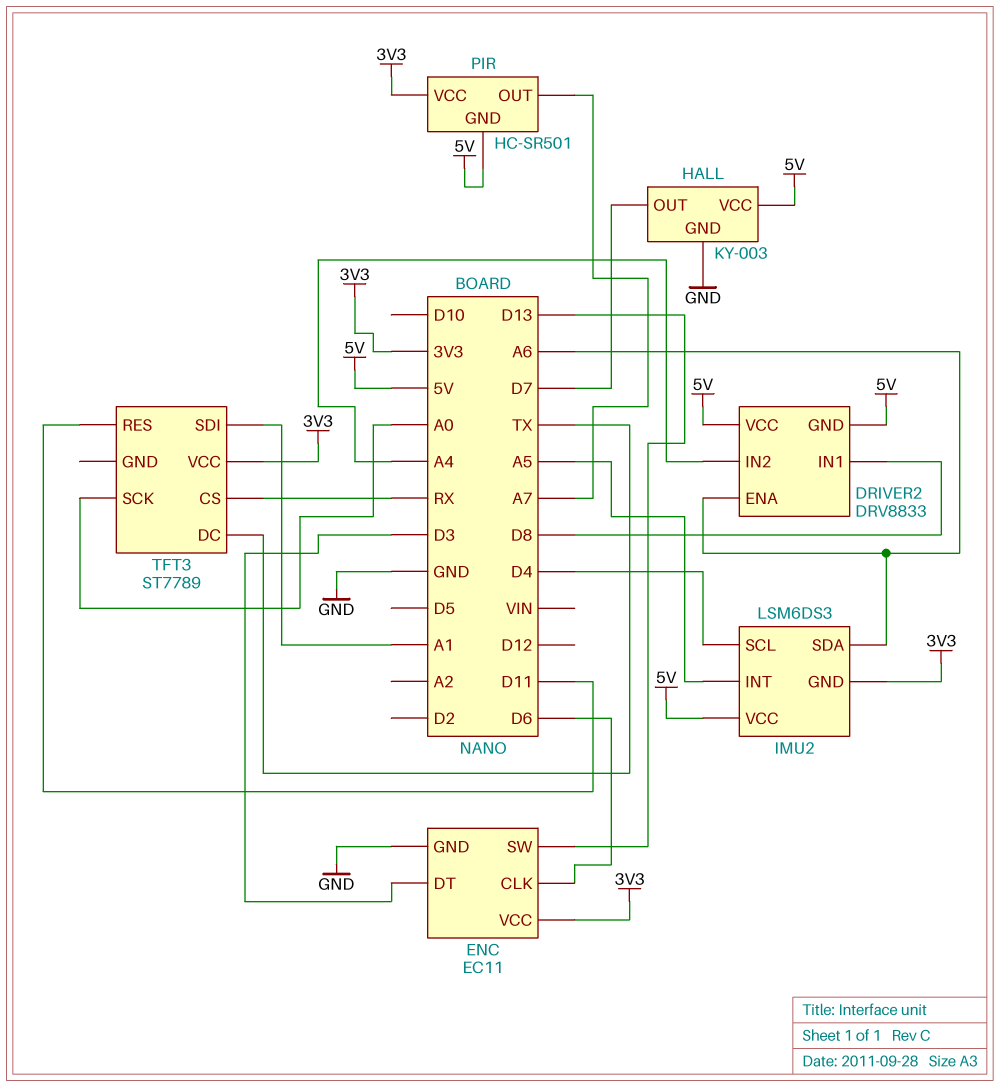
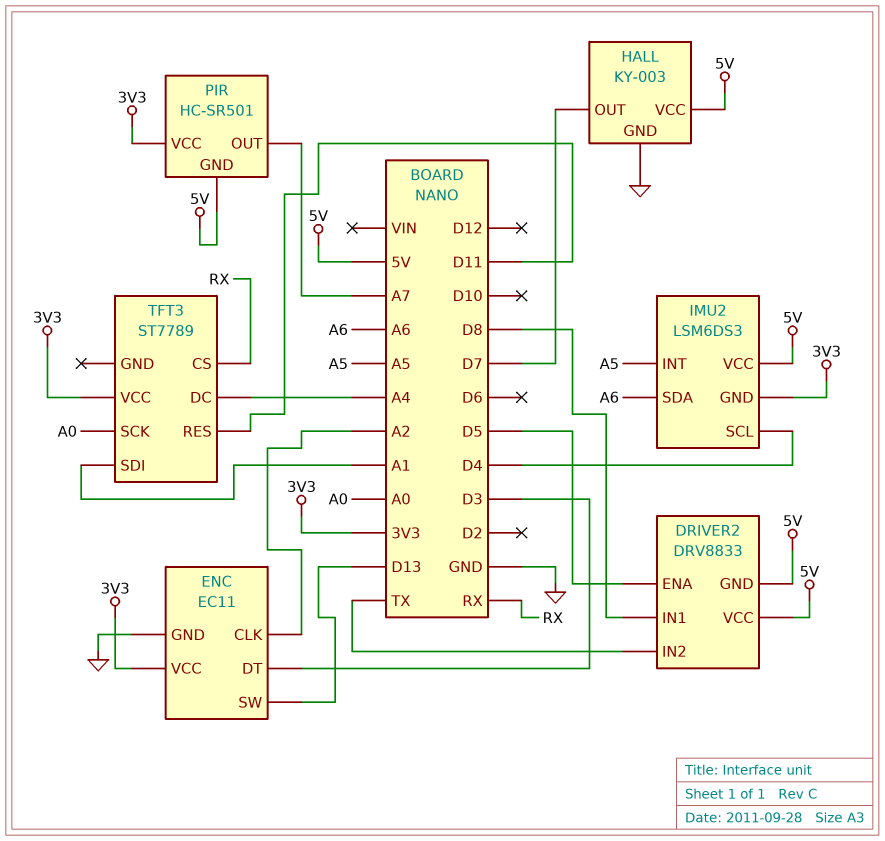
DRIVER2 pin ENA: A6 -> D5
DRIVER2 pin IN2: A4 -> TX
ENC pin CLK: D6 -> A2
TFT3 pin DC: TX -> A4

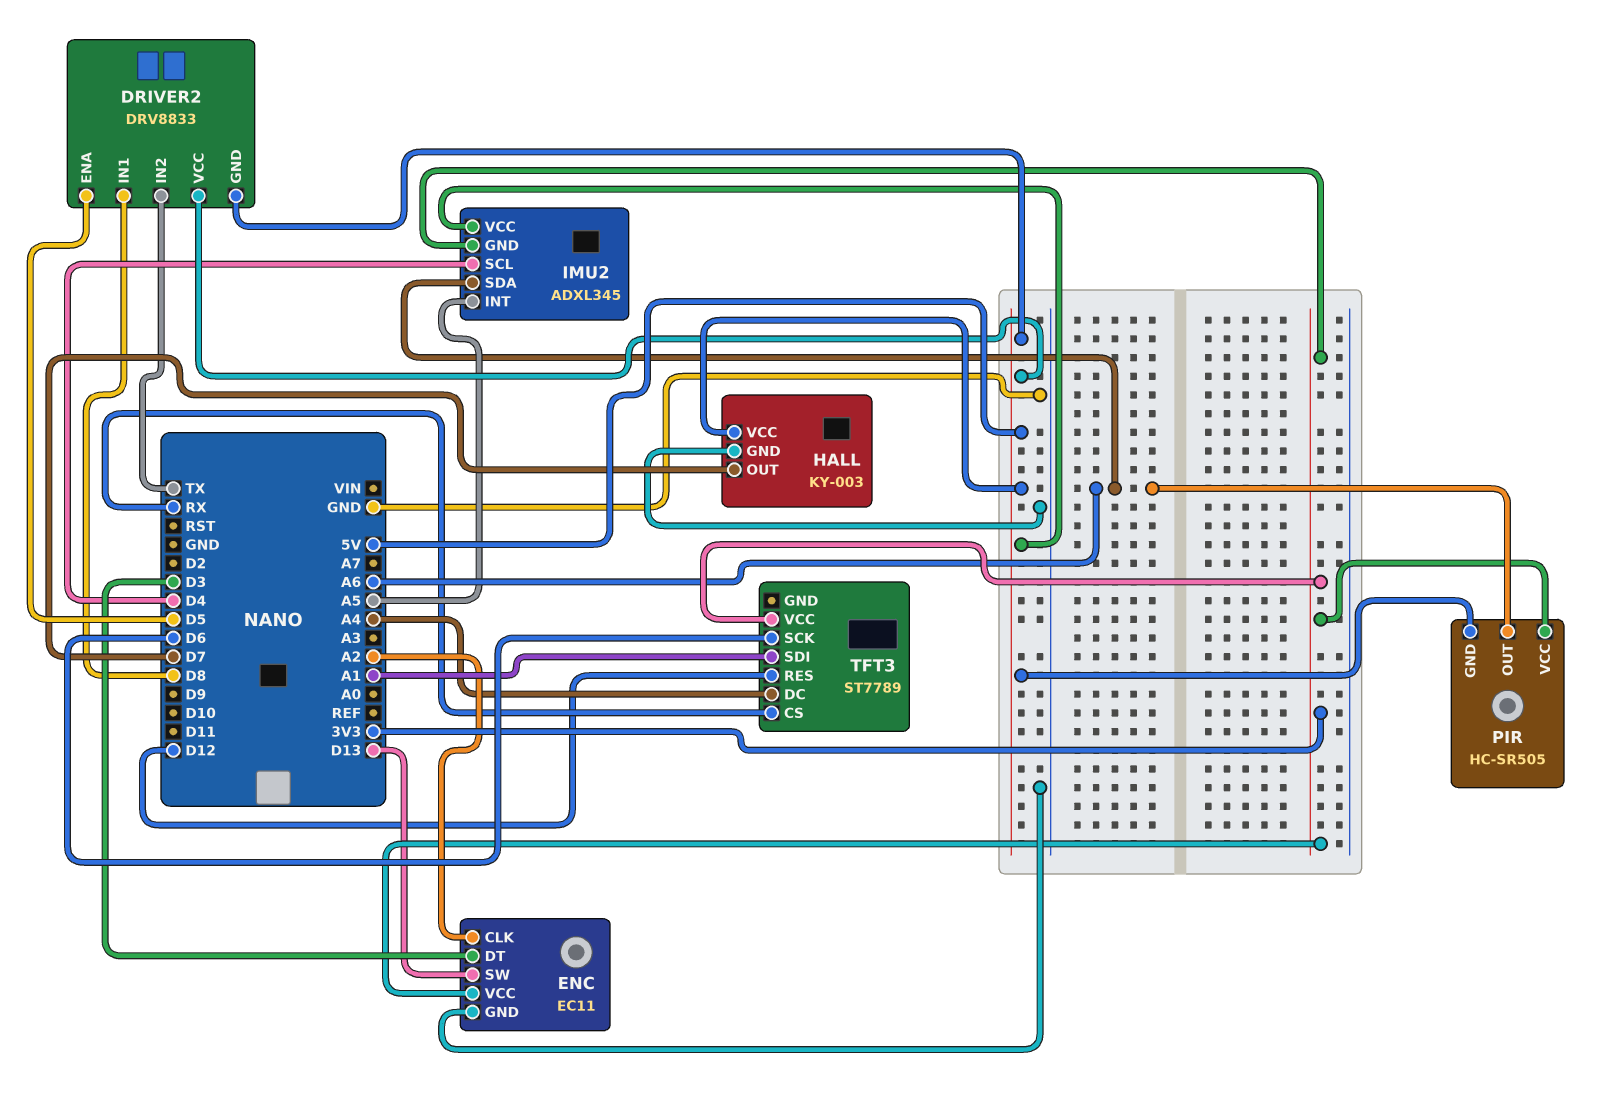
IMU2: LSM6DS3 -> ADXL345
PIR: HC-SR501 -> HC-SR505
PIR pin OUT: A7 -> A6
TFT3 pin RES: D11 -> D12
TFT3 pin SCK: A0 -> D6

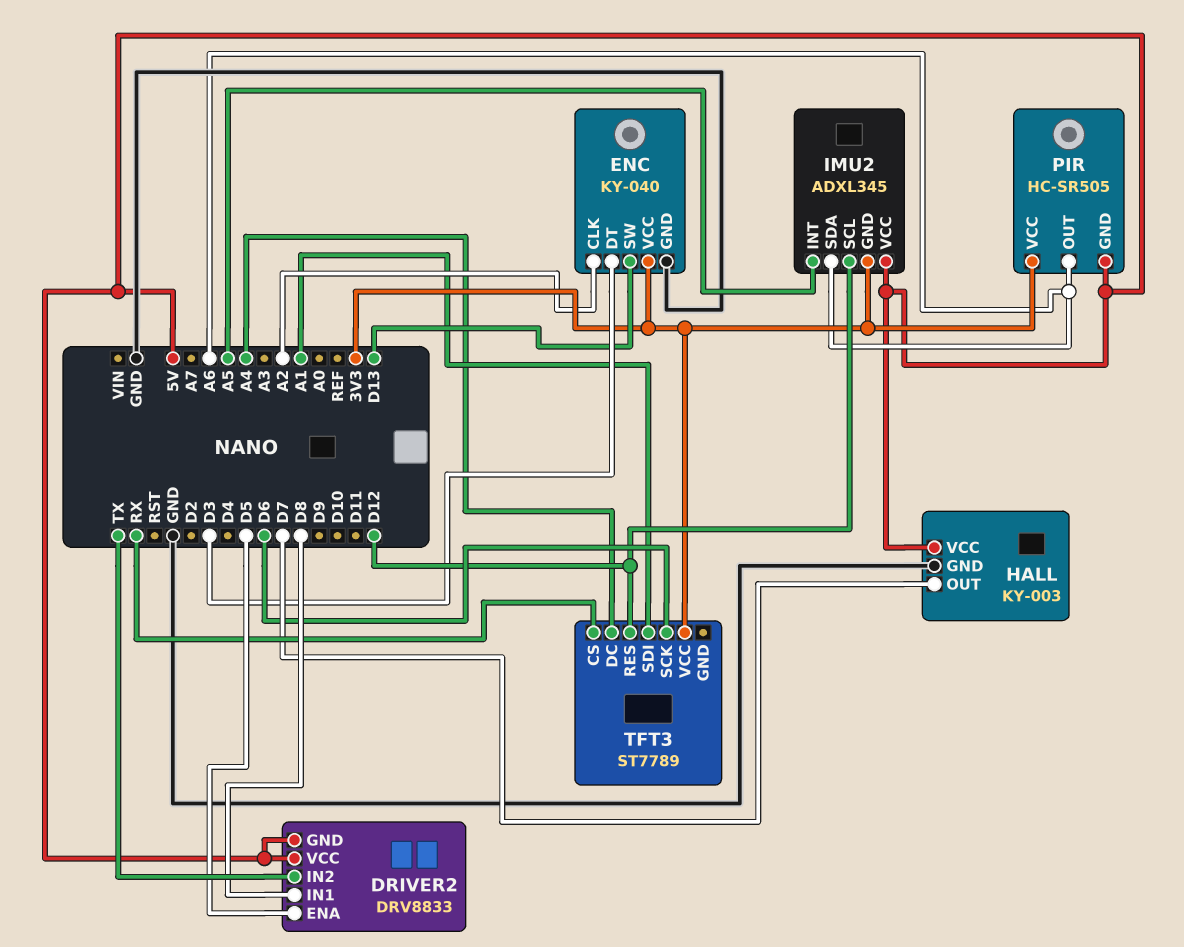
ENC: EC11 -> KY-040
IMU2 pin SCL: D4 -> D12

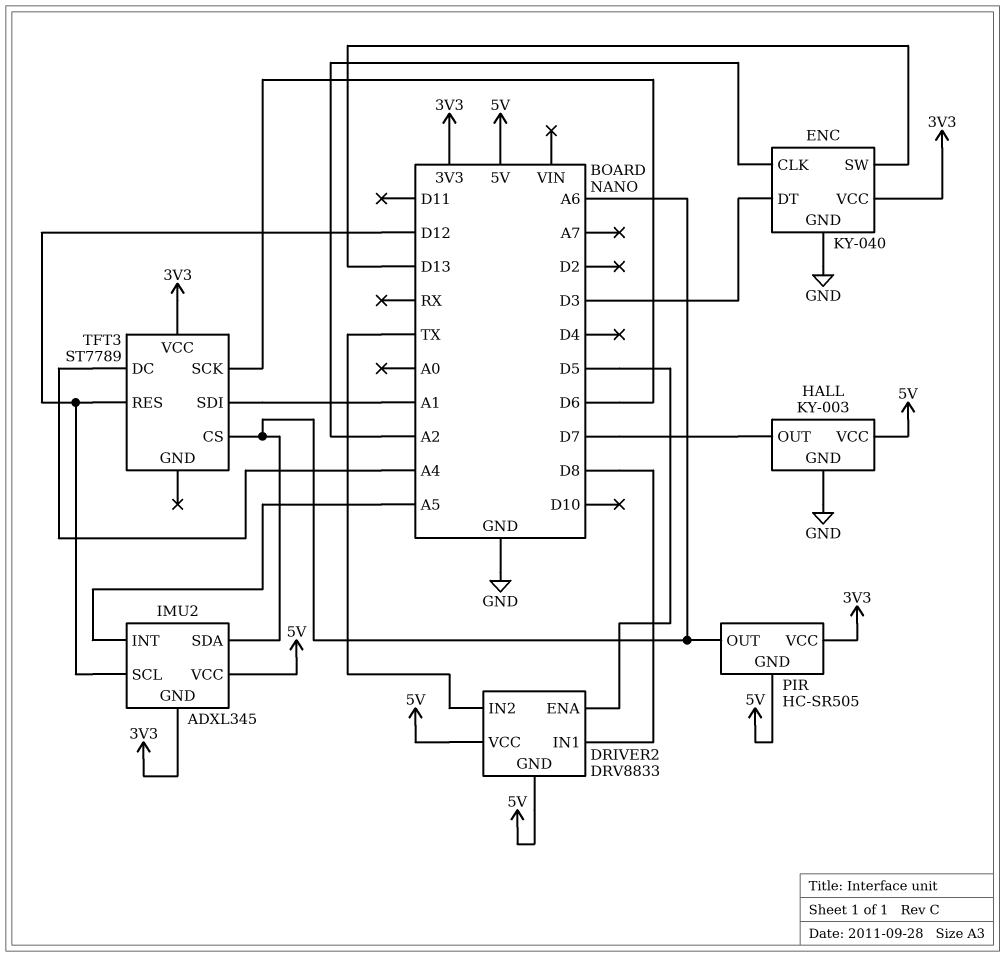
TFT3 pin CS: RX -> A6

